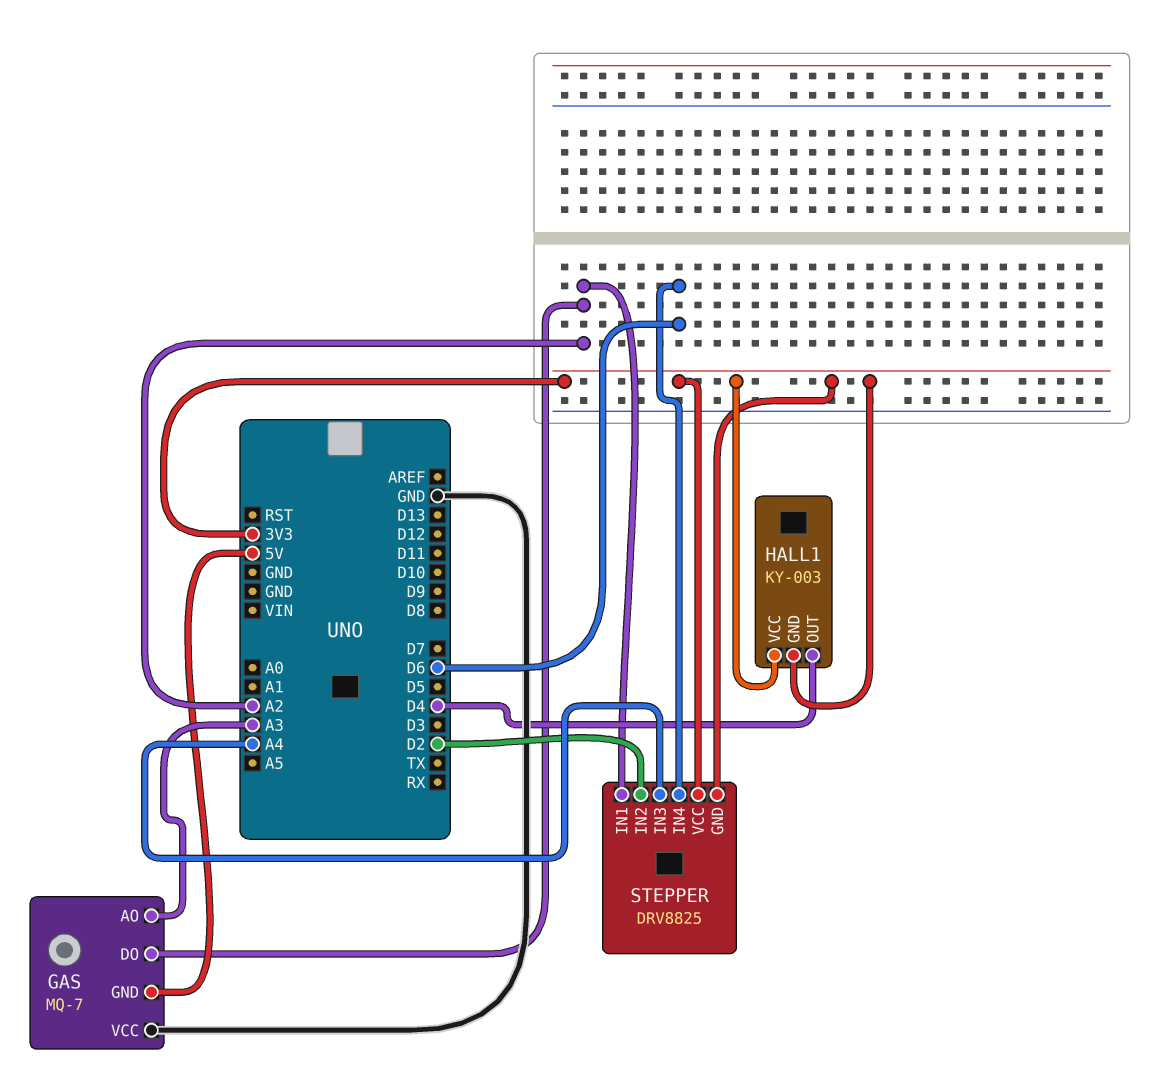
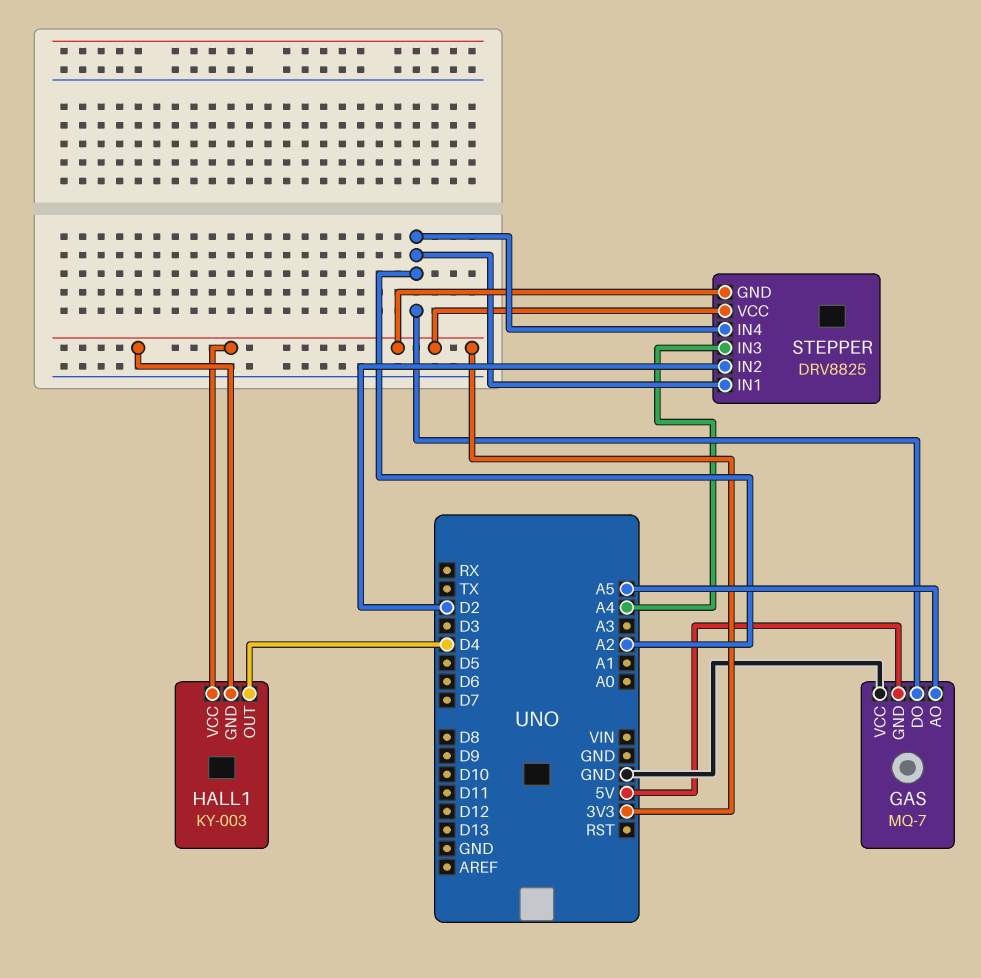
GAS pin AO: A3 -> A5
STEPPER pin IN4: D6 -> A2

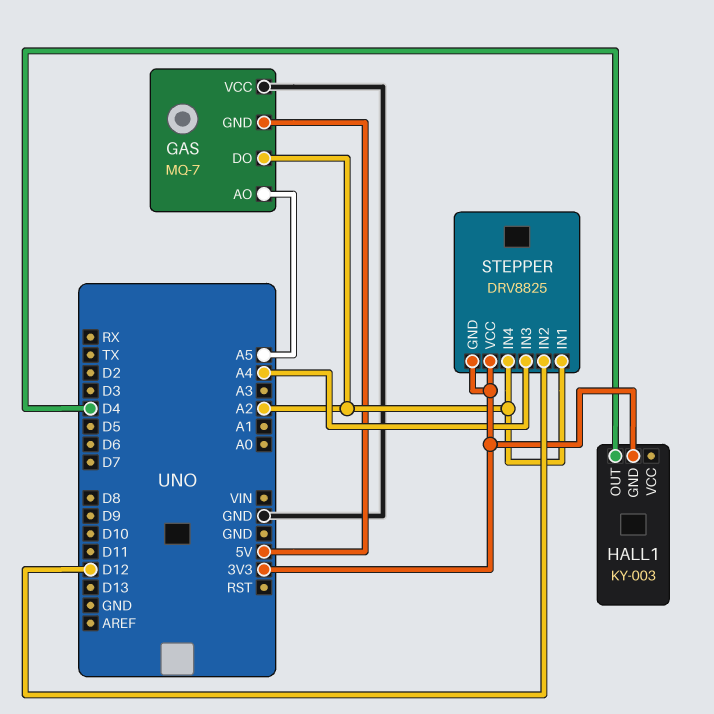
HALL1 pin VCC: 3V3 -> none
STEPPER pin IN2: D2 -> D12

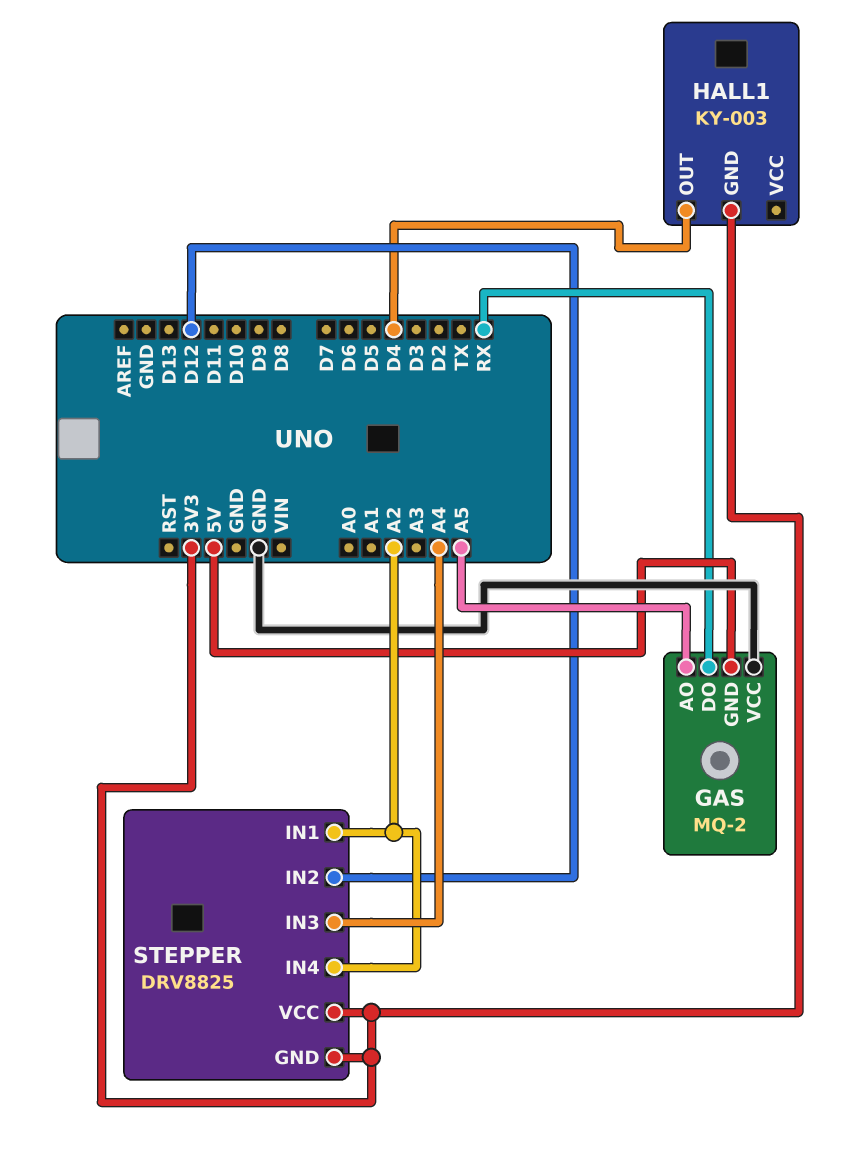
GAS: MQ-7 -> MQ-2
GAS pin DO: A2 -> RX

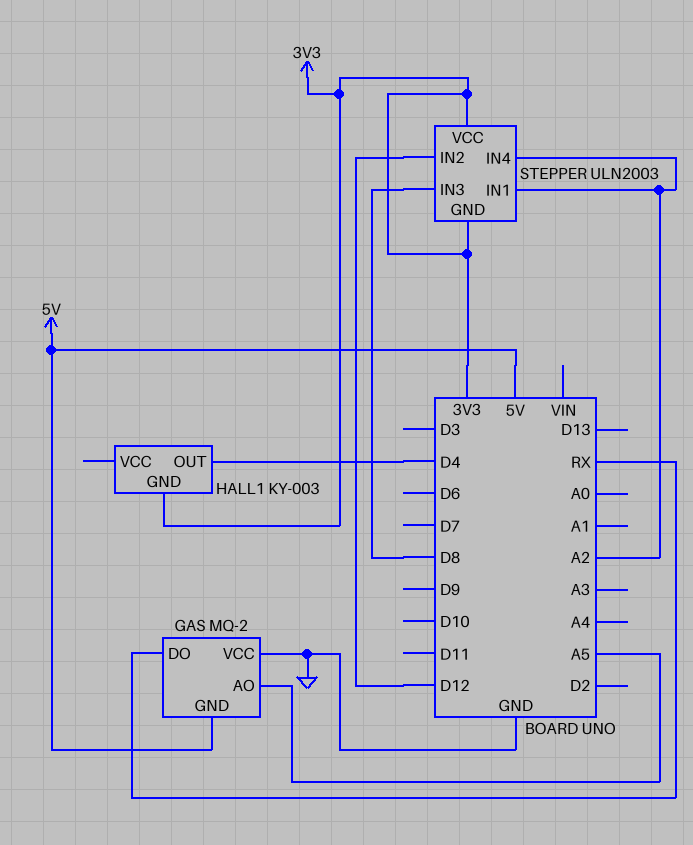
STEPPER: DRV8825 -> ULN2003
STEPPER pin IN3: A4 -> D8

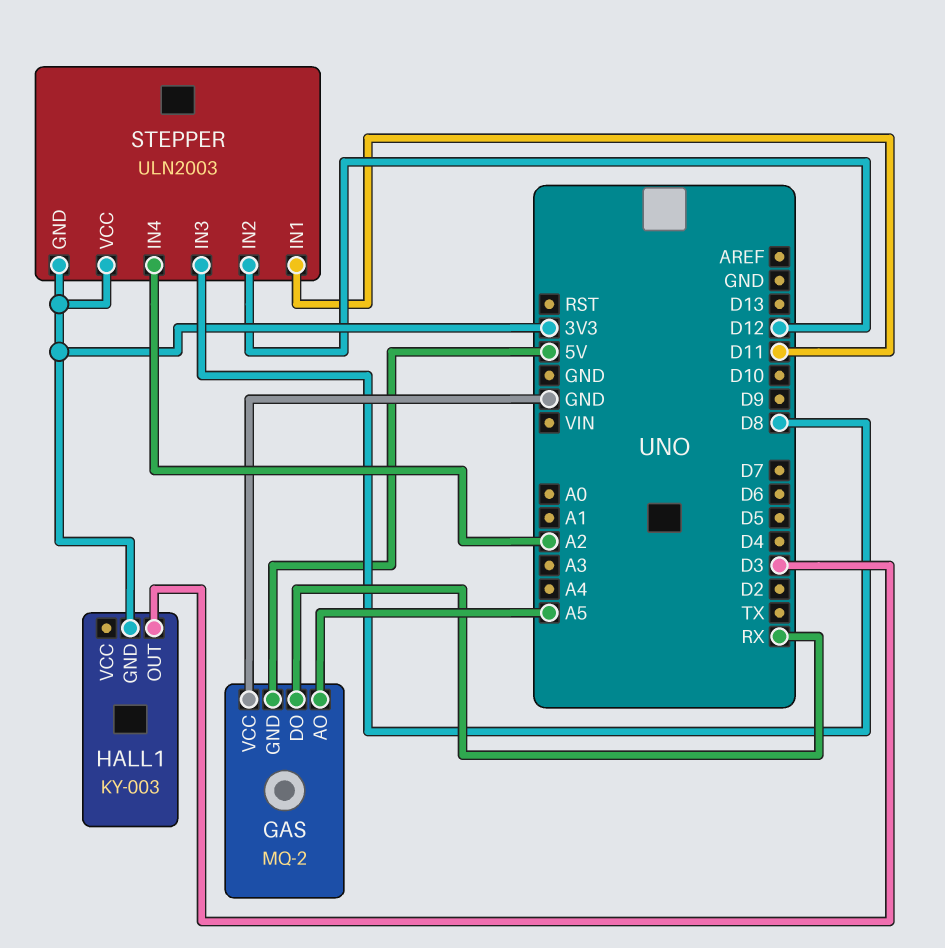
HALL1 pin OUT: D4 -> D3
STEPPER pin IN1: A2 -> D11

